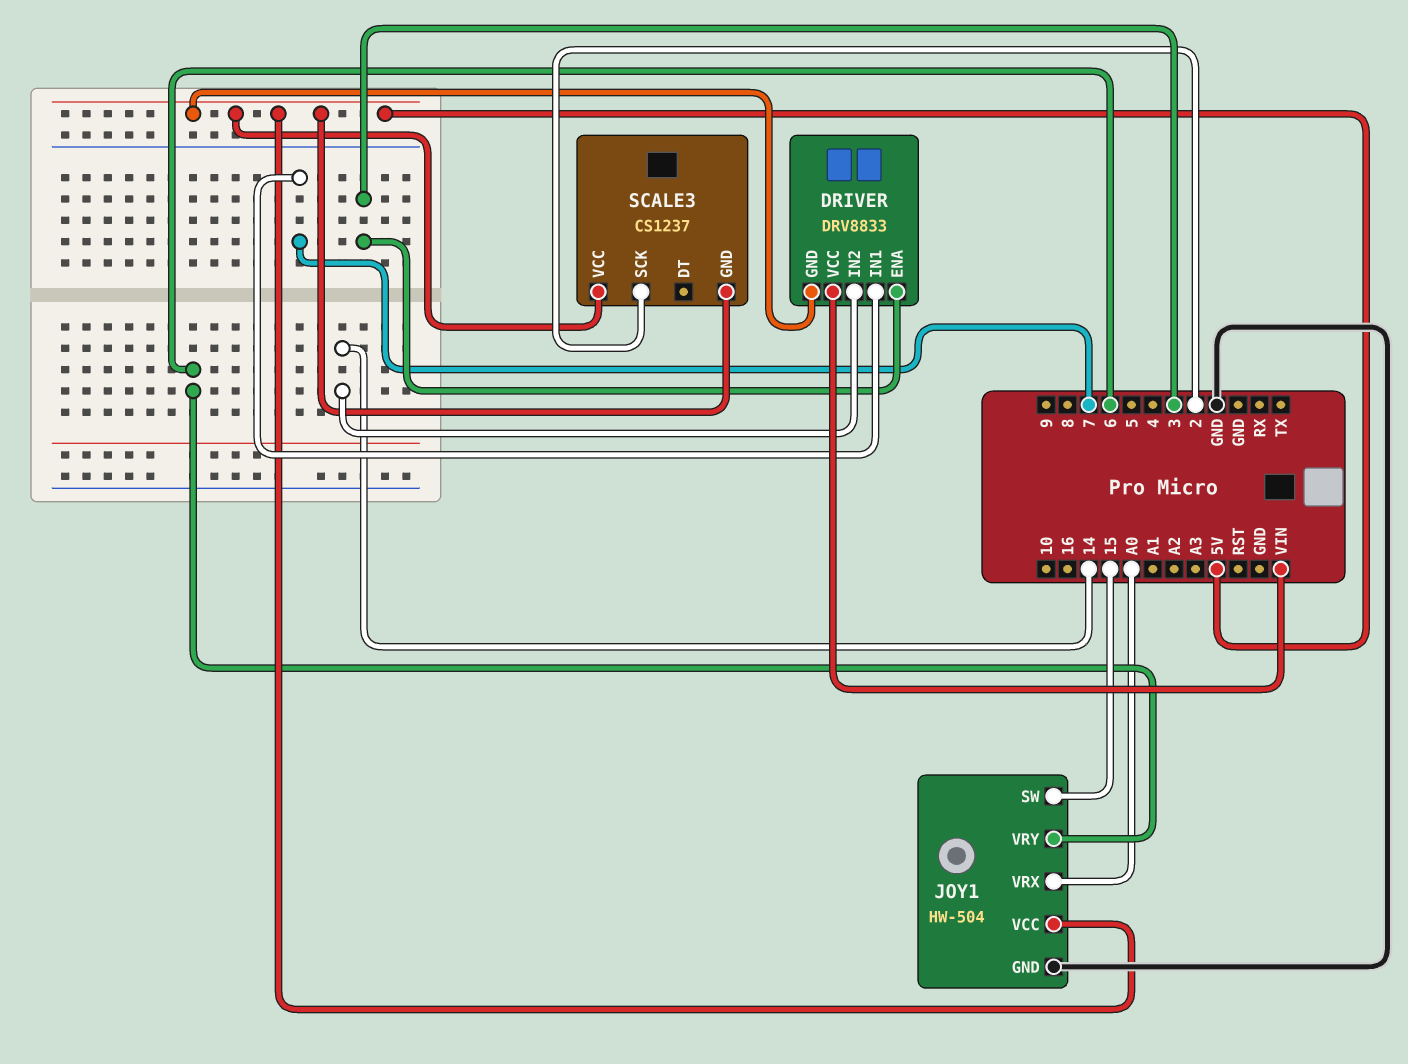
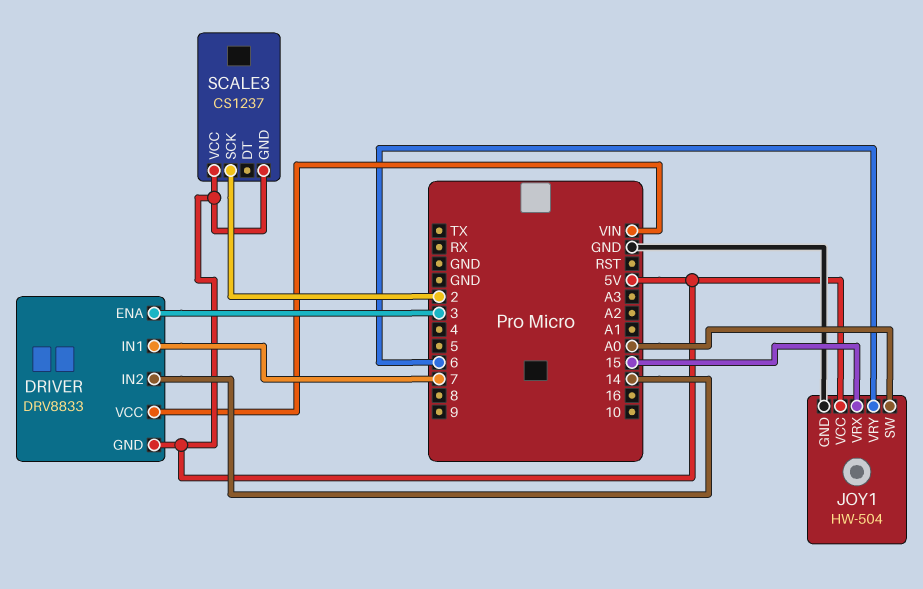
JOY1 pin SW: 15 -> A0
JOY1 pin VRX: A0 -> 15

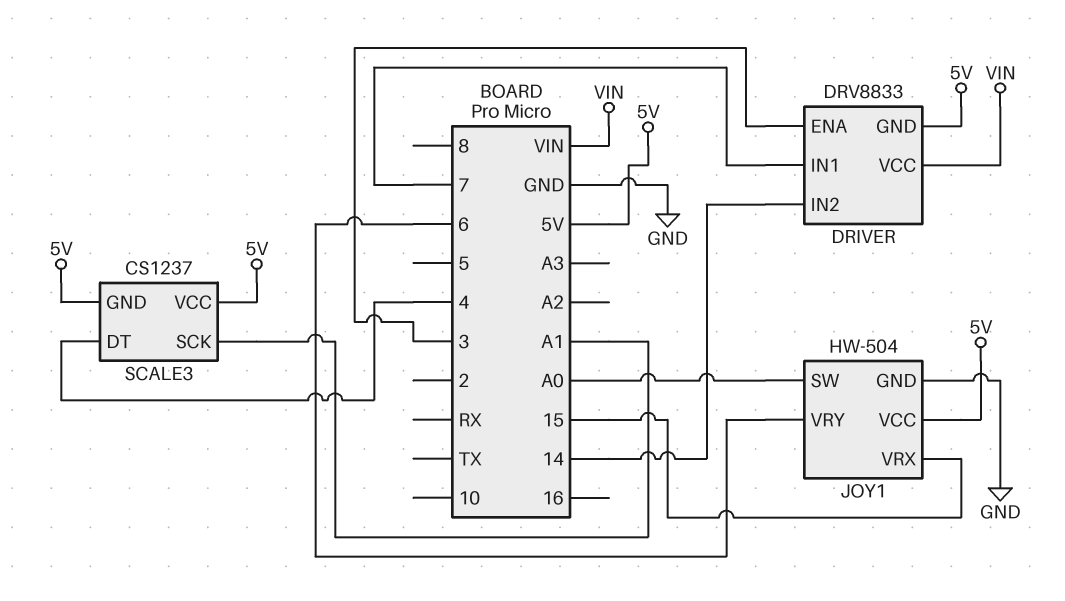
SCALE3 pin DT: none -> 4
SCALE3 pin SCK: 2 -> A1

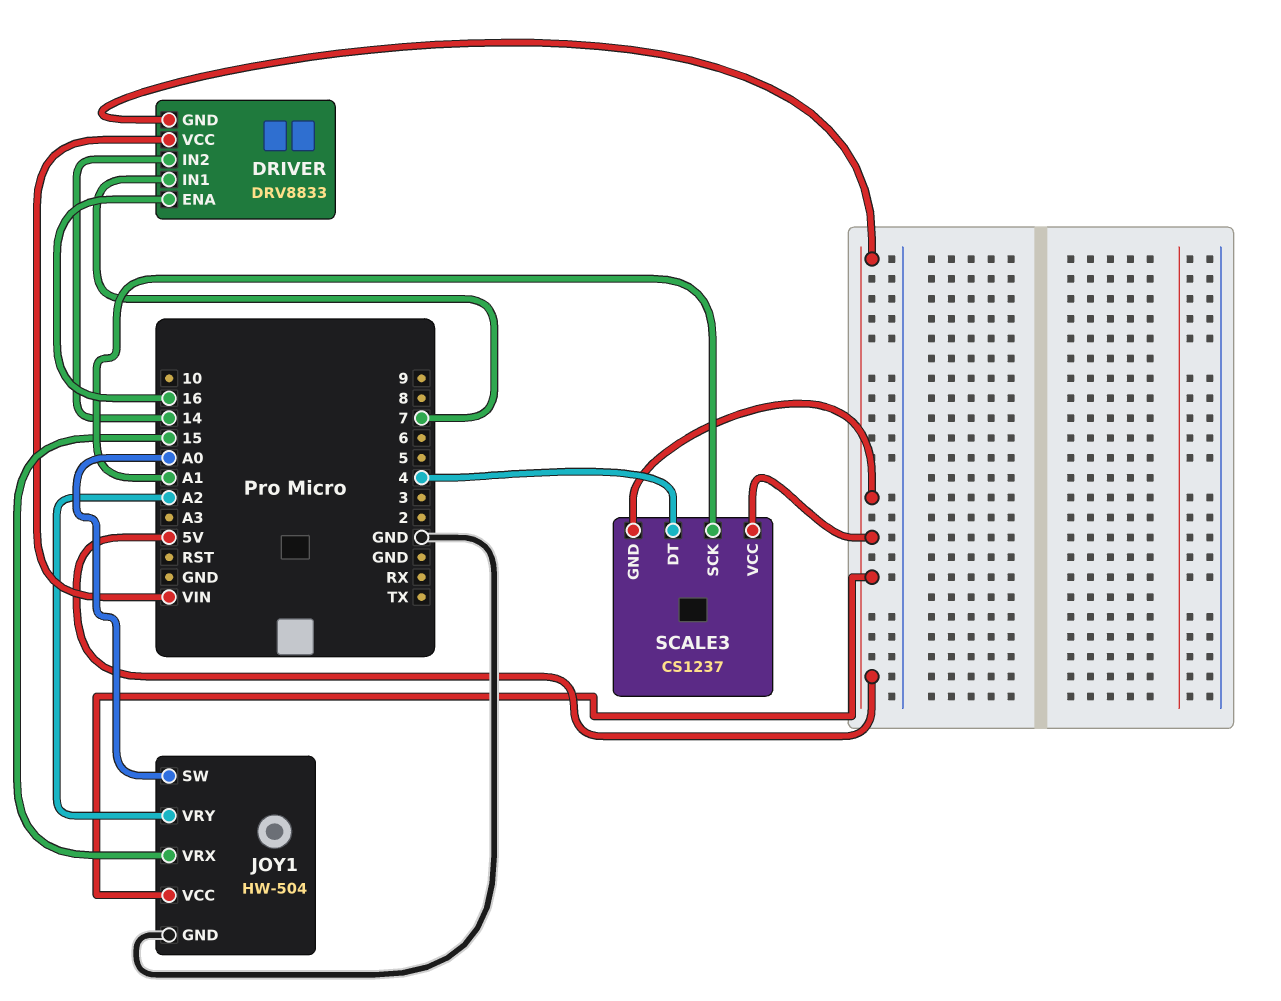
DRIVER pin ENA: 3 -> 16
JOY1 pin VRY: 6 -> A2

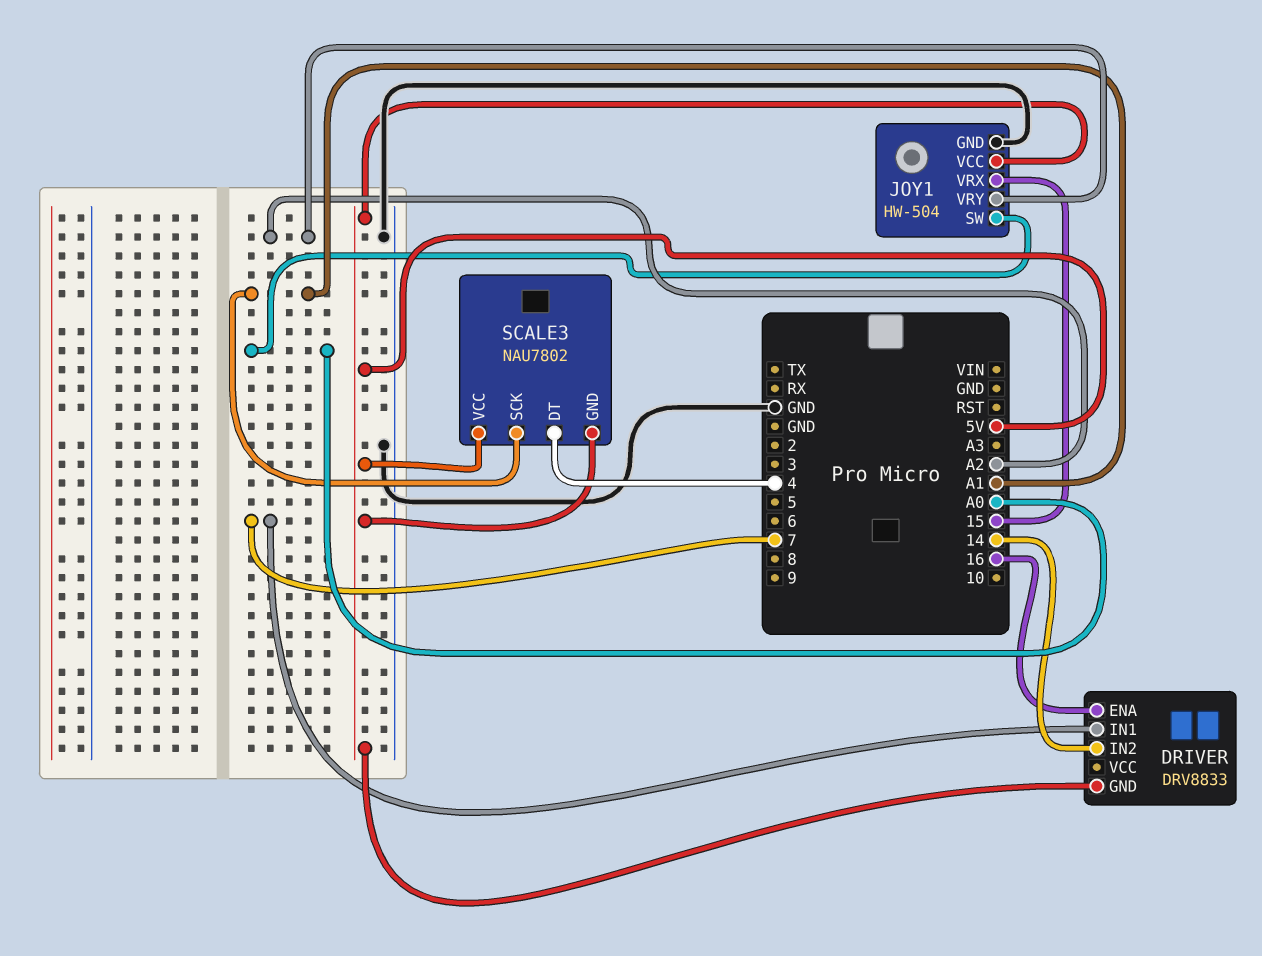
DRIVER pin VCC: VIN -> none
SCALE3: CS1237 -> NAU7802

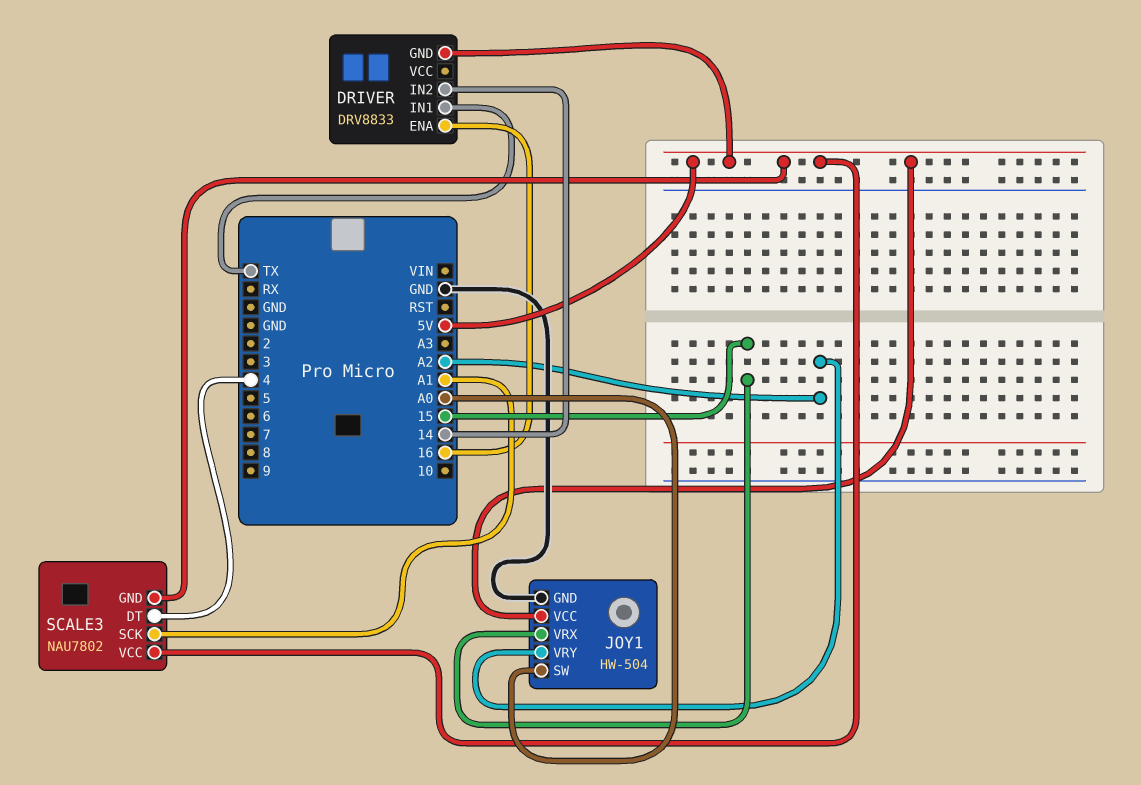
DRIVER pin IN1: 7 -> TX

